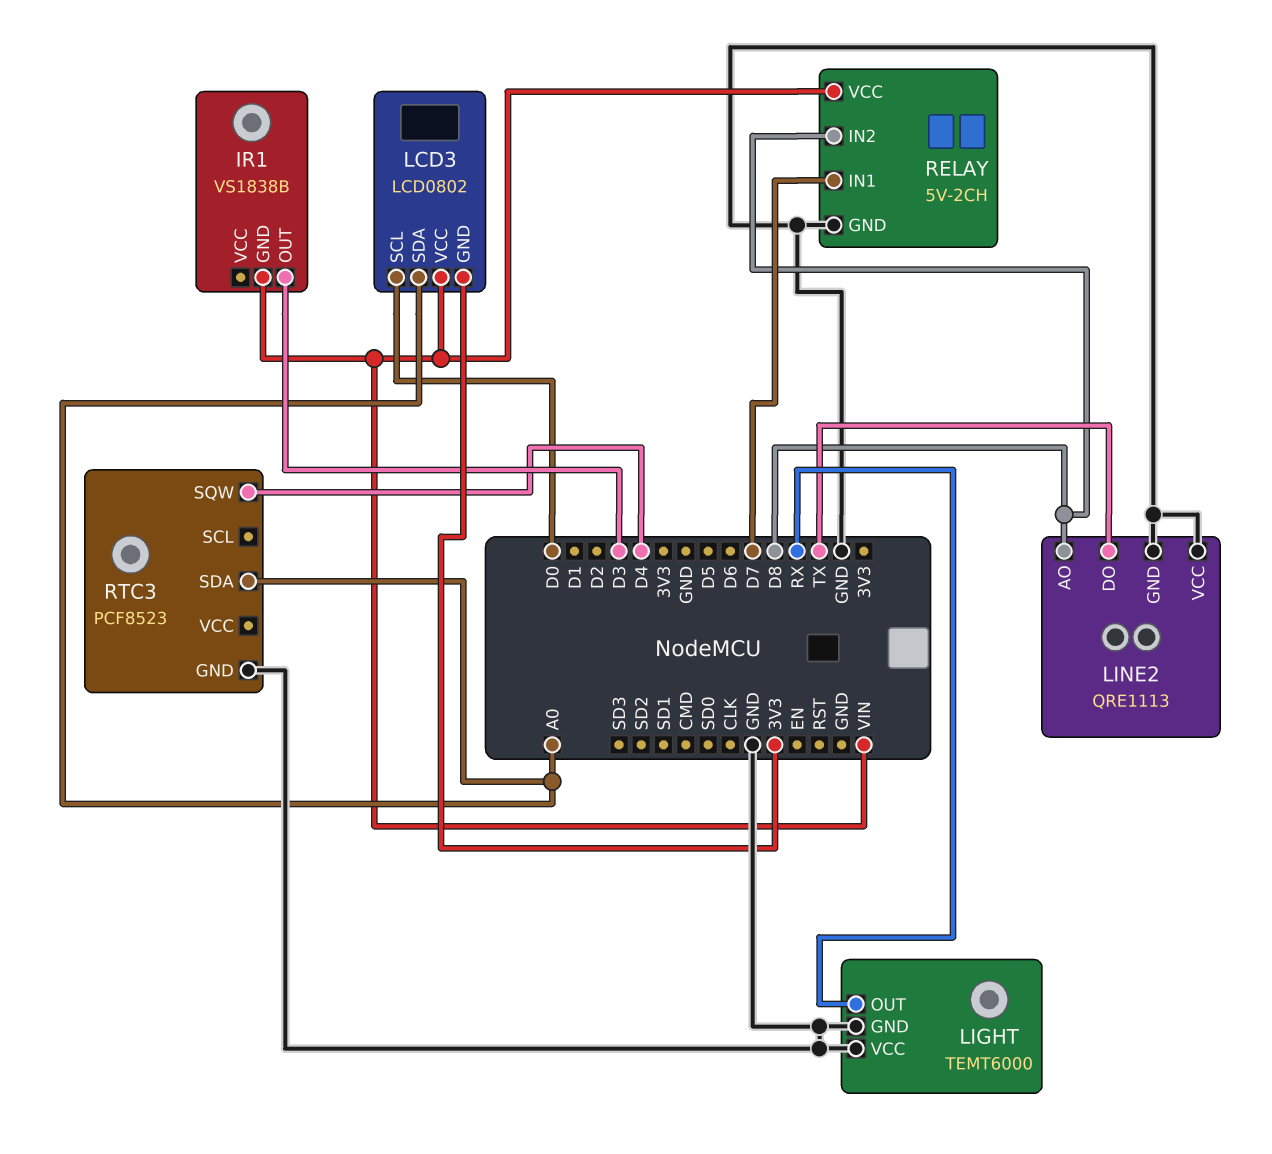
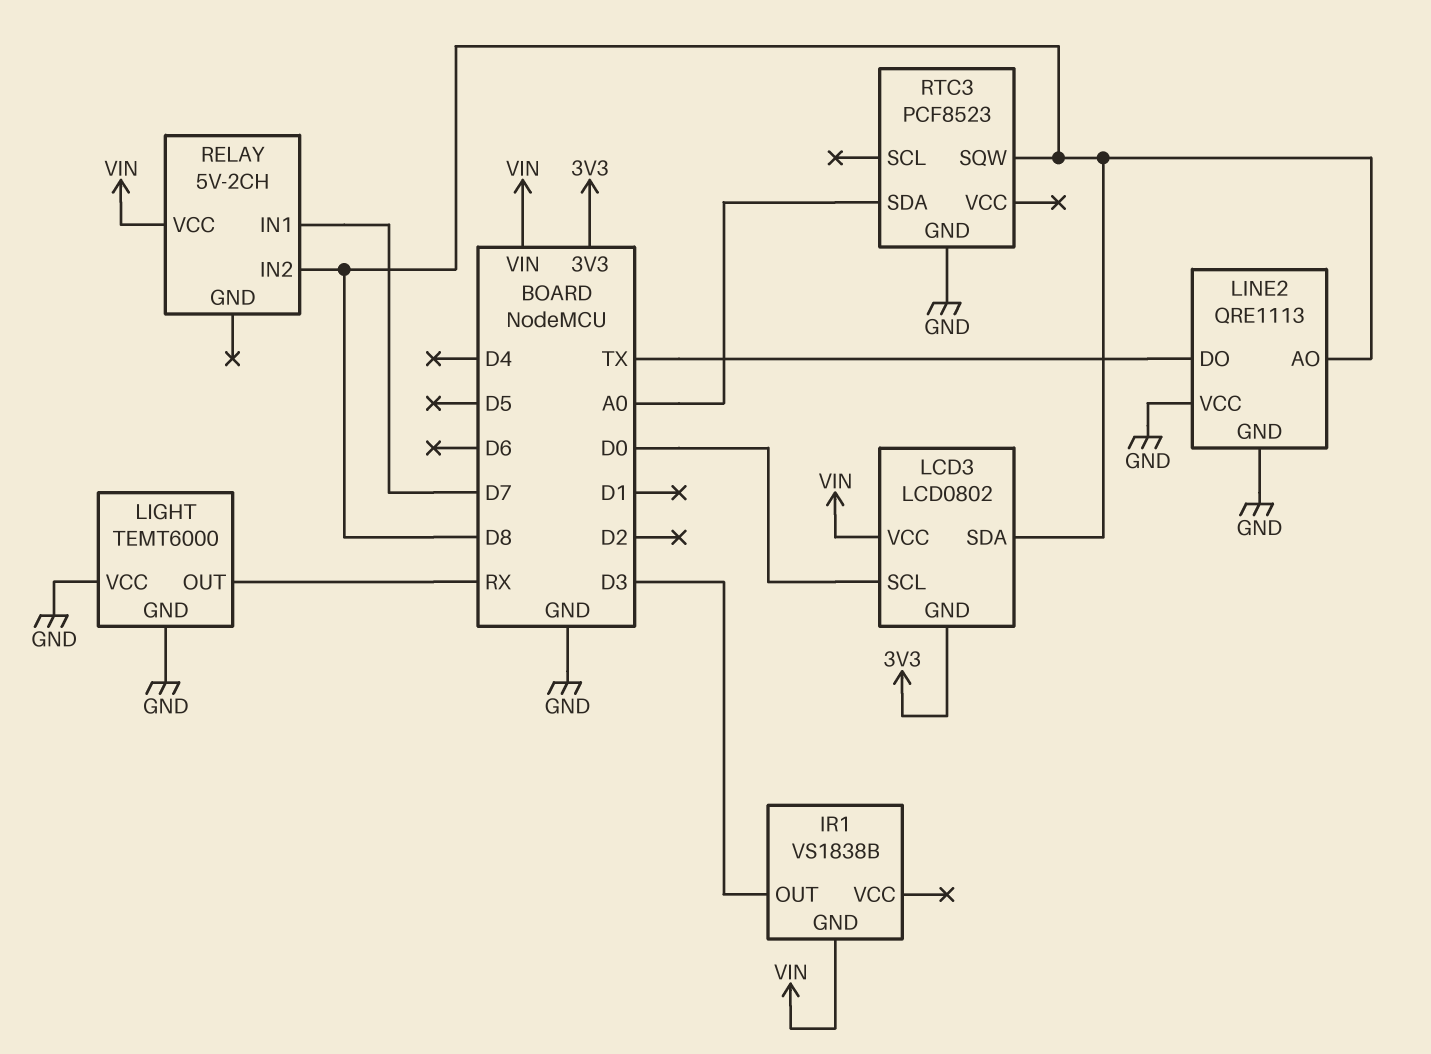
LCD3 pin SDA: A0 -> D8
RELAY pin GND: GND -> none
RTC3 pin SQW: D4 -> D8

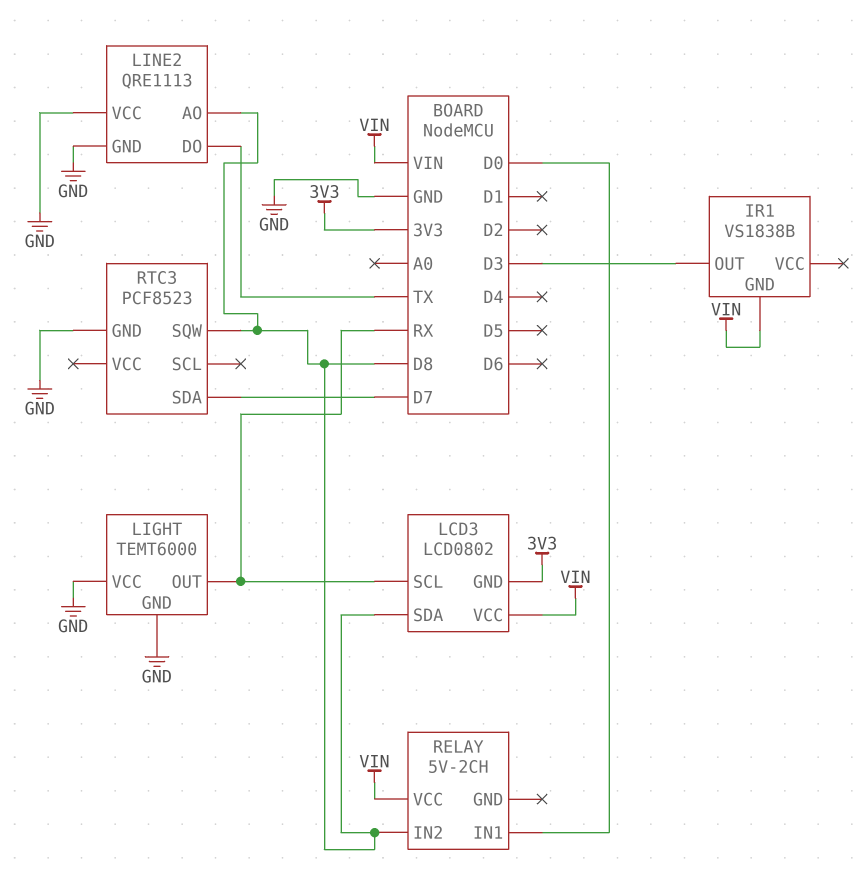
LCD3 pin SCL: D0 -> RX
RELAY pin IN1: D7 -> D0
RTC3 pin SDA: A0 -> D7

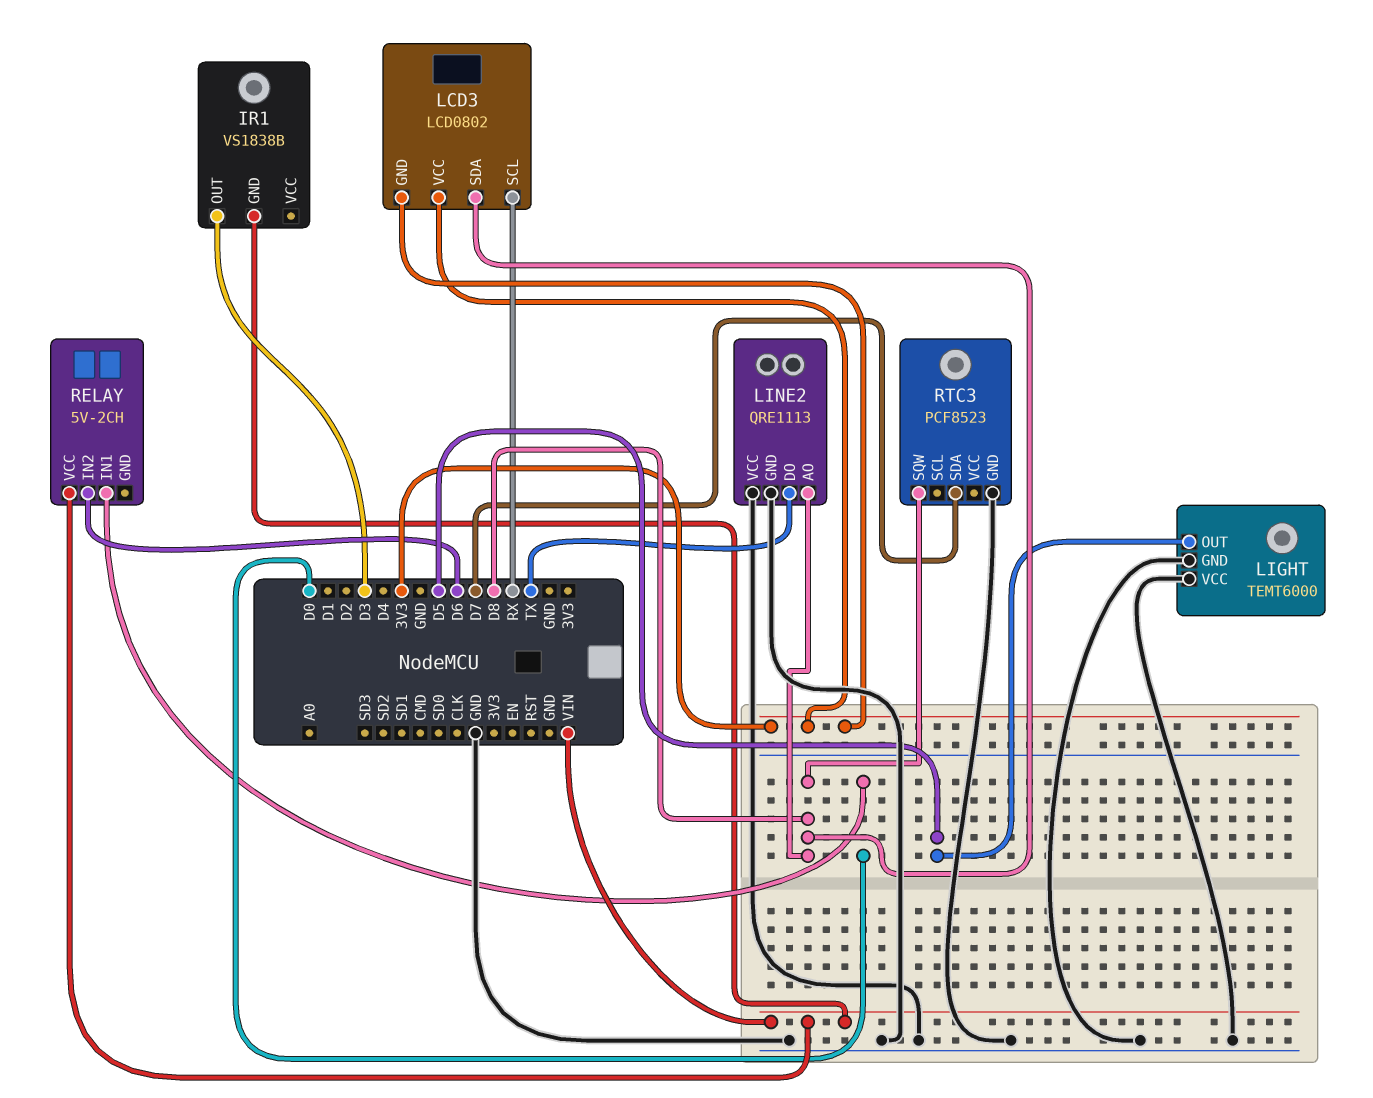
LCD3 pin VCC: VIN -> 3V3
LIGHT pin OUT: RX -> D5
RELAY pin IN2: D8 -> D6

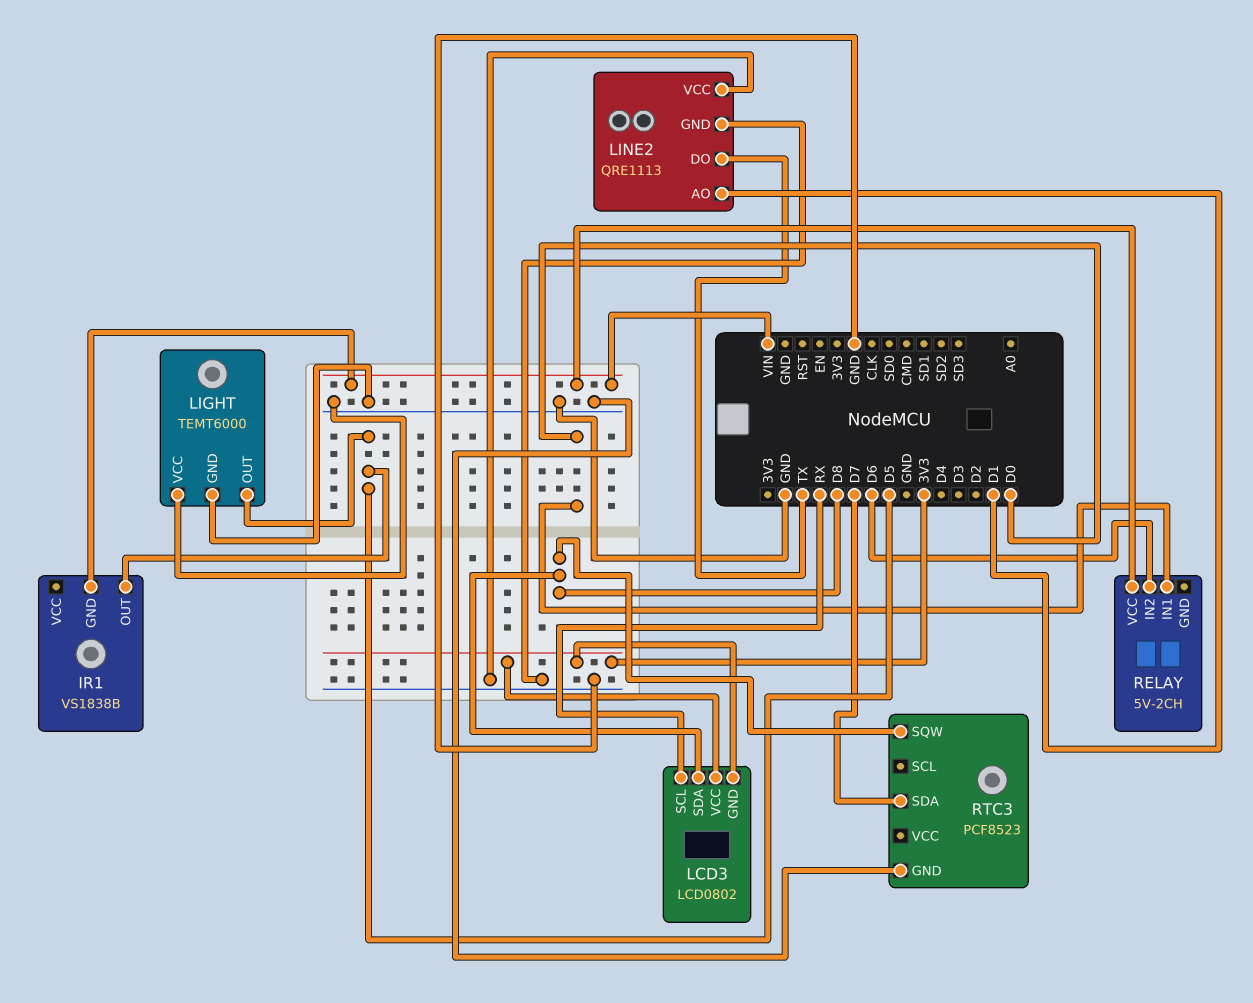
IR1 pin OUT: D3 -> D5
LINE2 pin AO: D8 -> D1

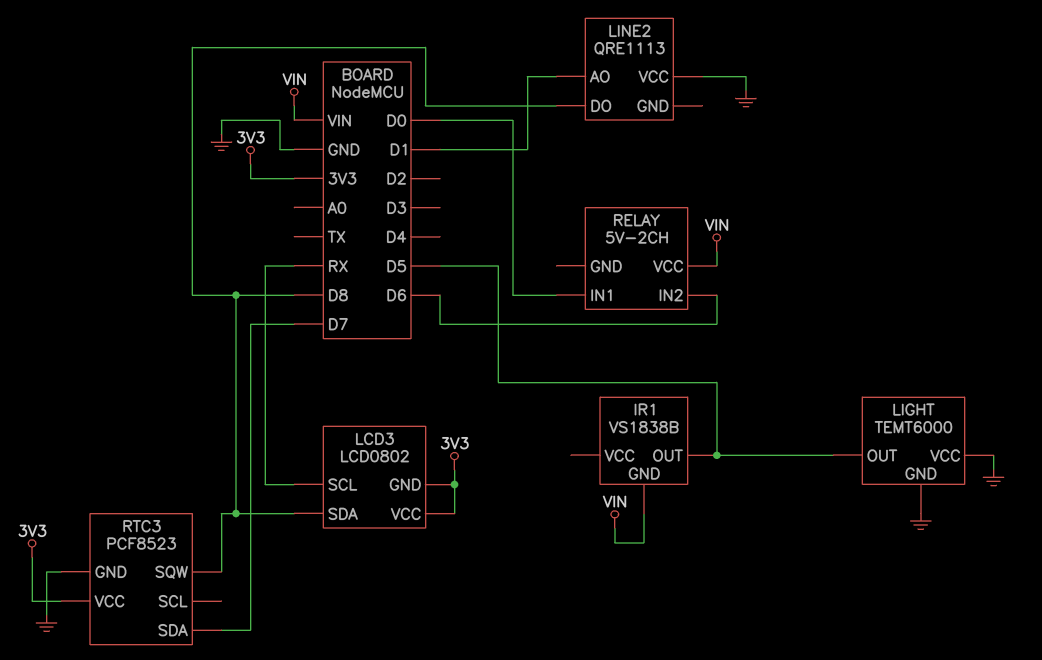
LINE2 pin DO: TX -> D8
LINE2 pin GND: GND -> none
RTC3 pin VCC: none -> 3V3

